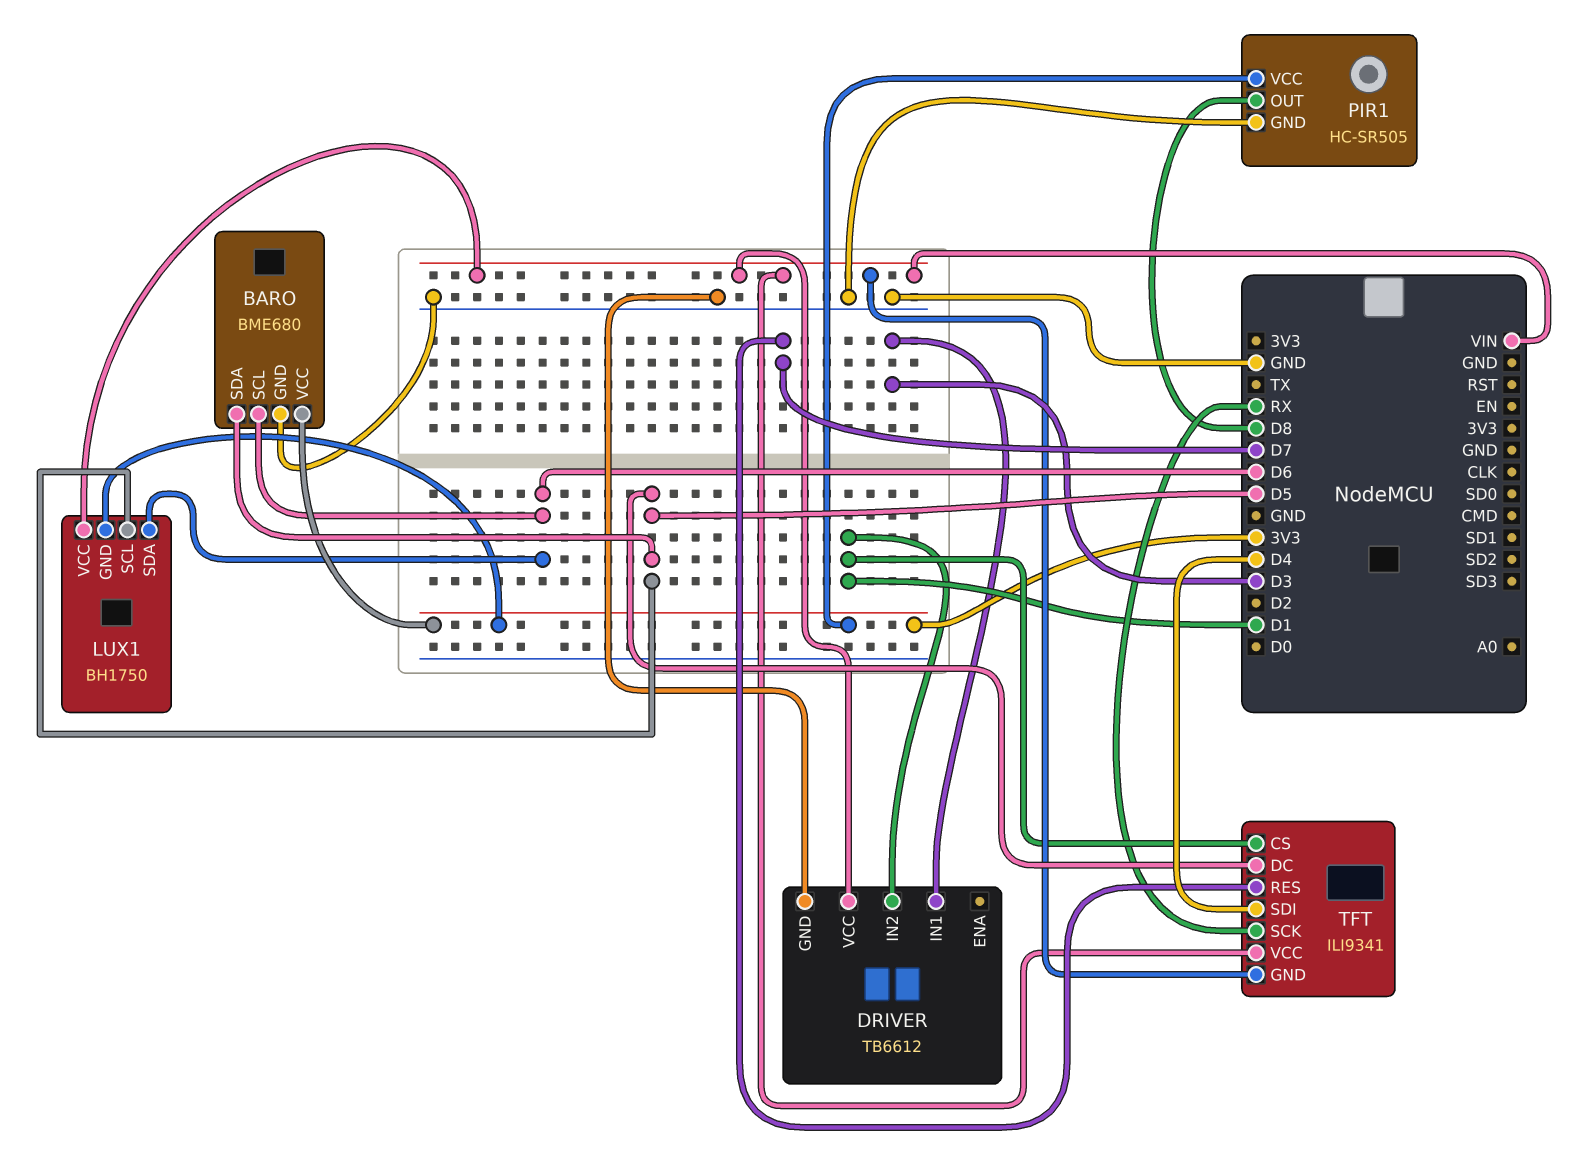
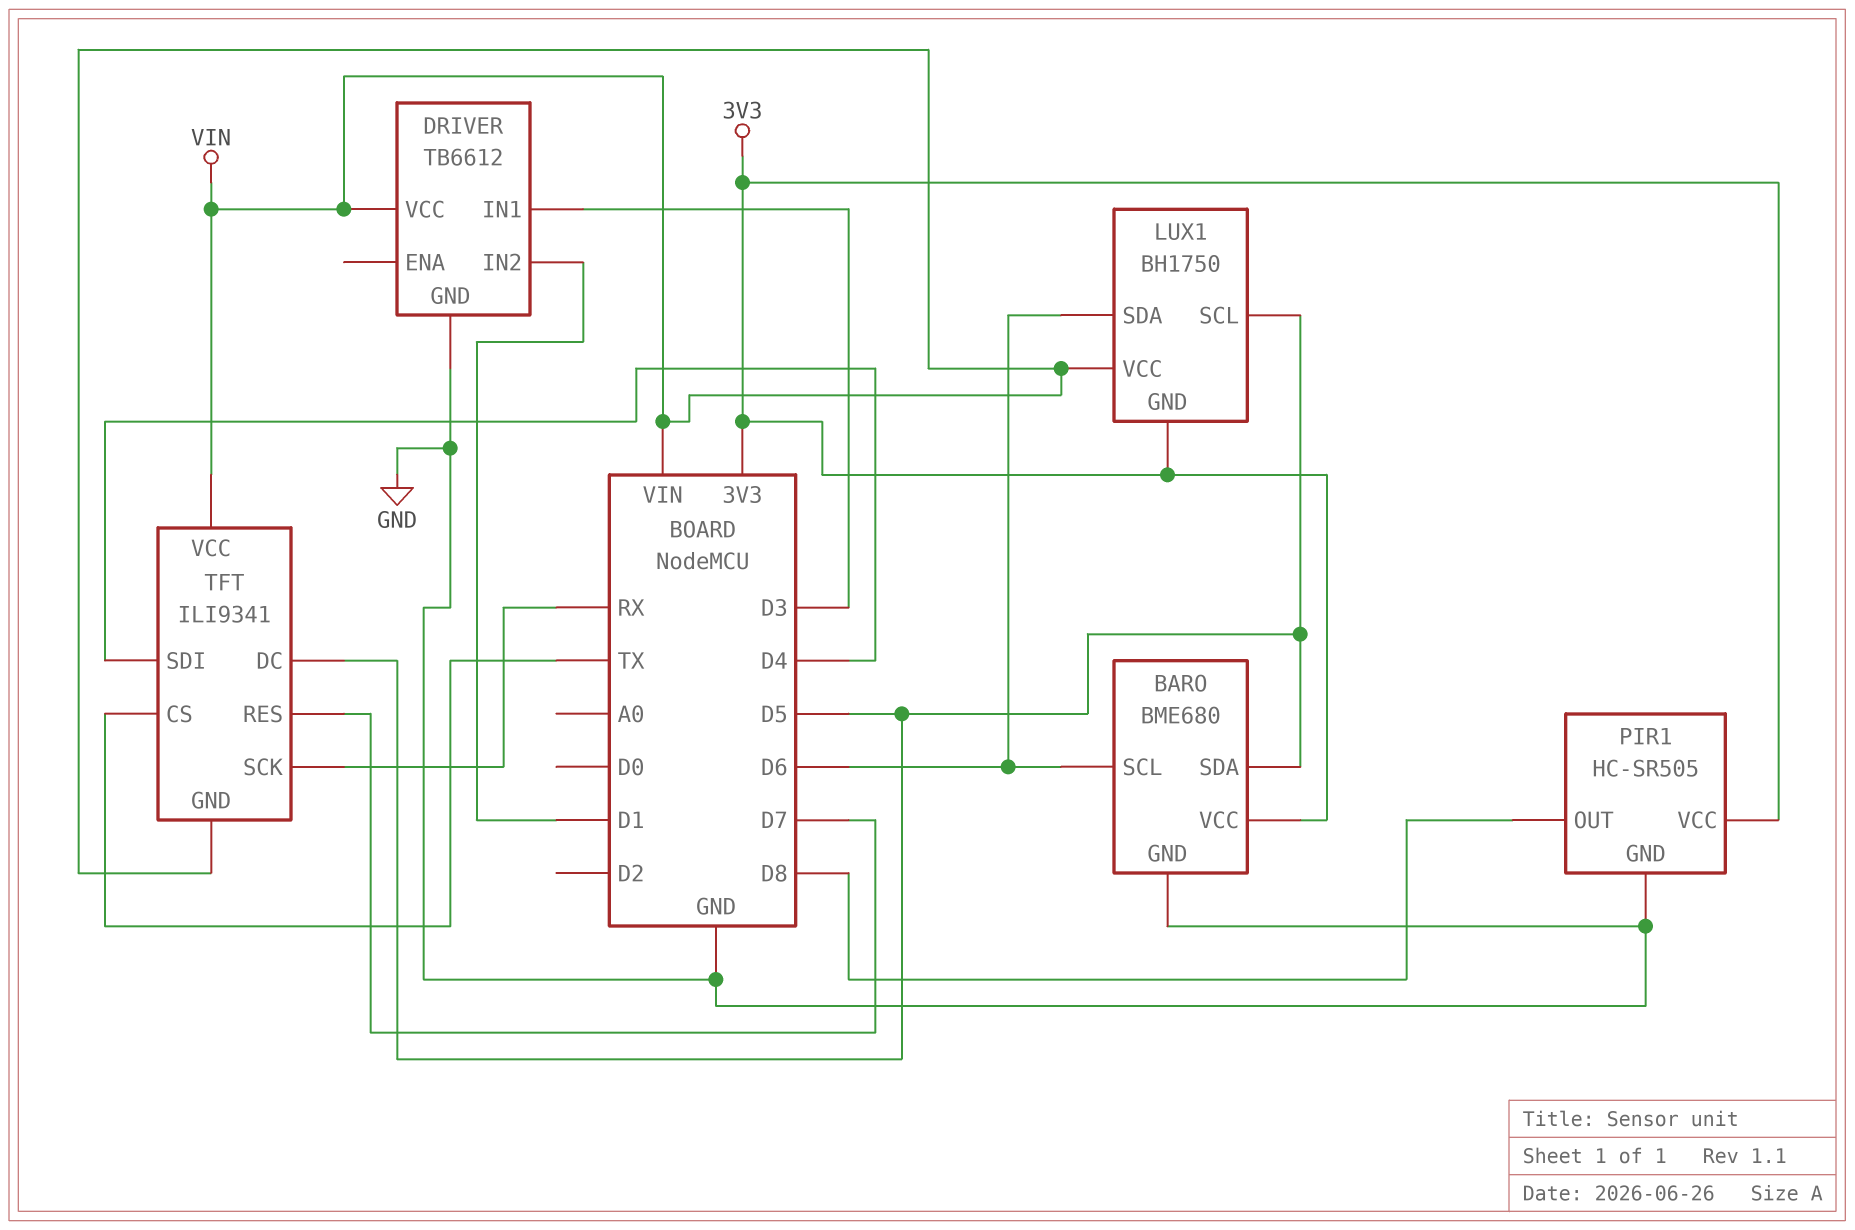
TFT pin CS: D1 -> TX

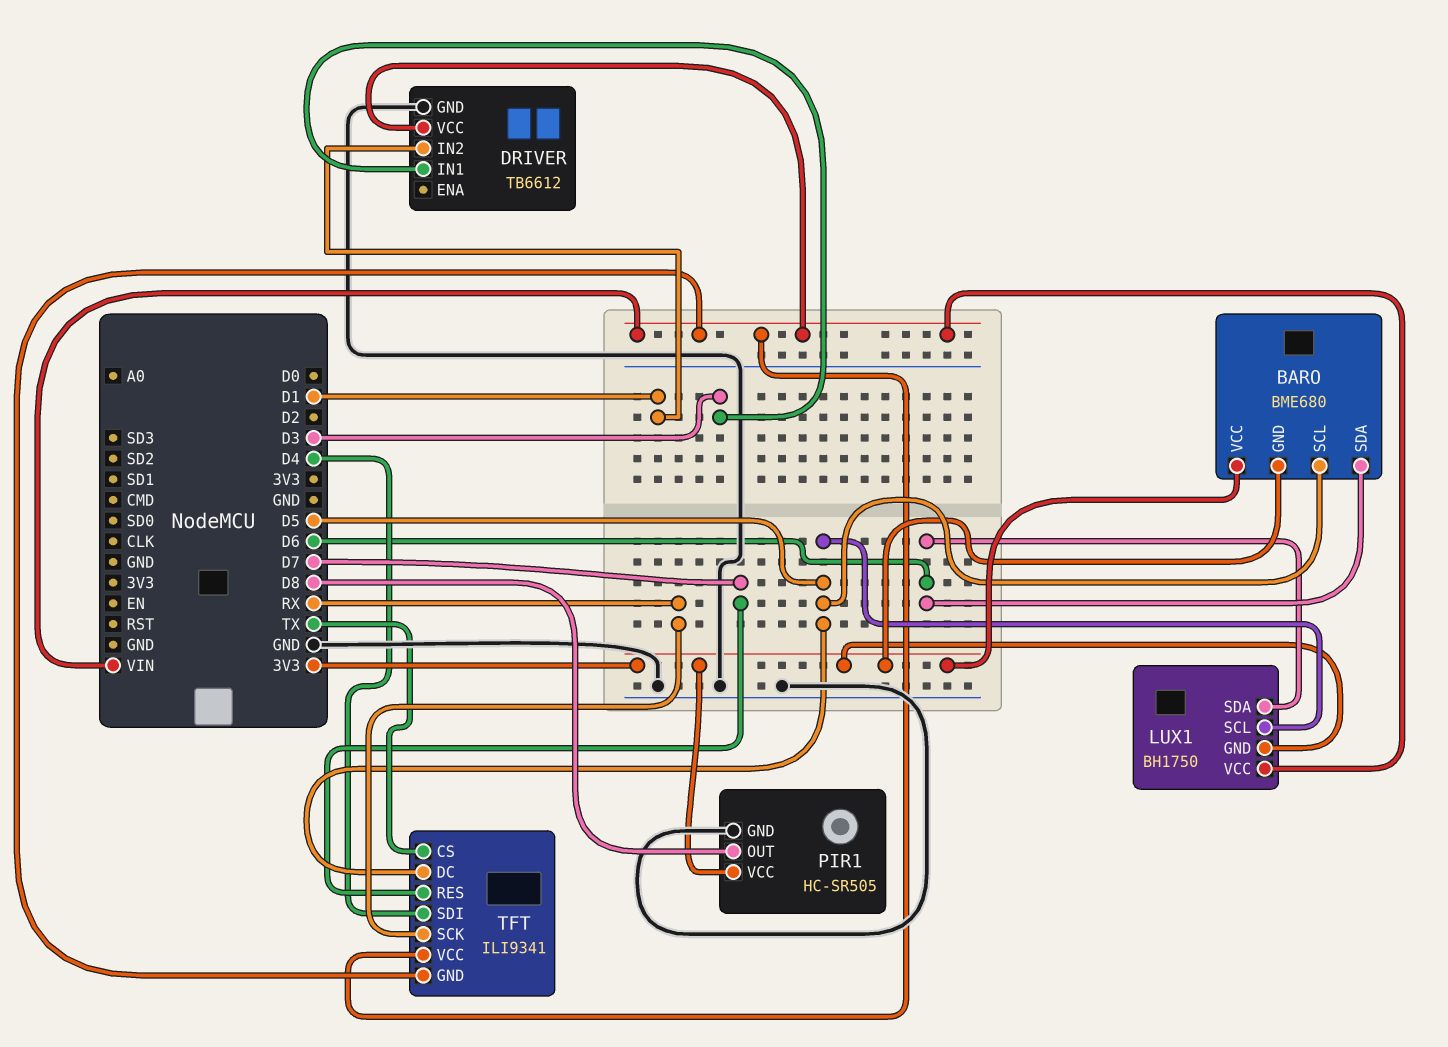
BARO pin GND: GND -> 3V3
BARO pin SCL: D6 -> D5
BARO pin SDA: D5 -> D6

